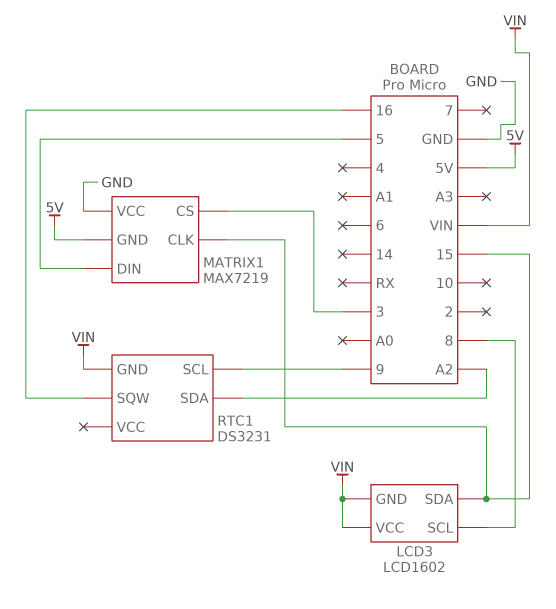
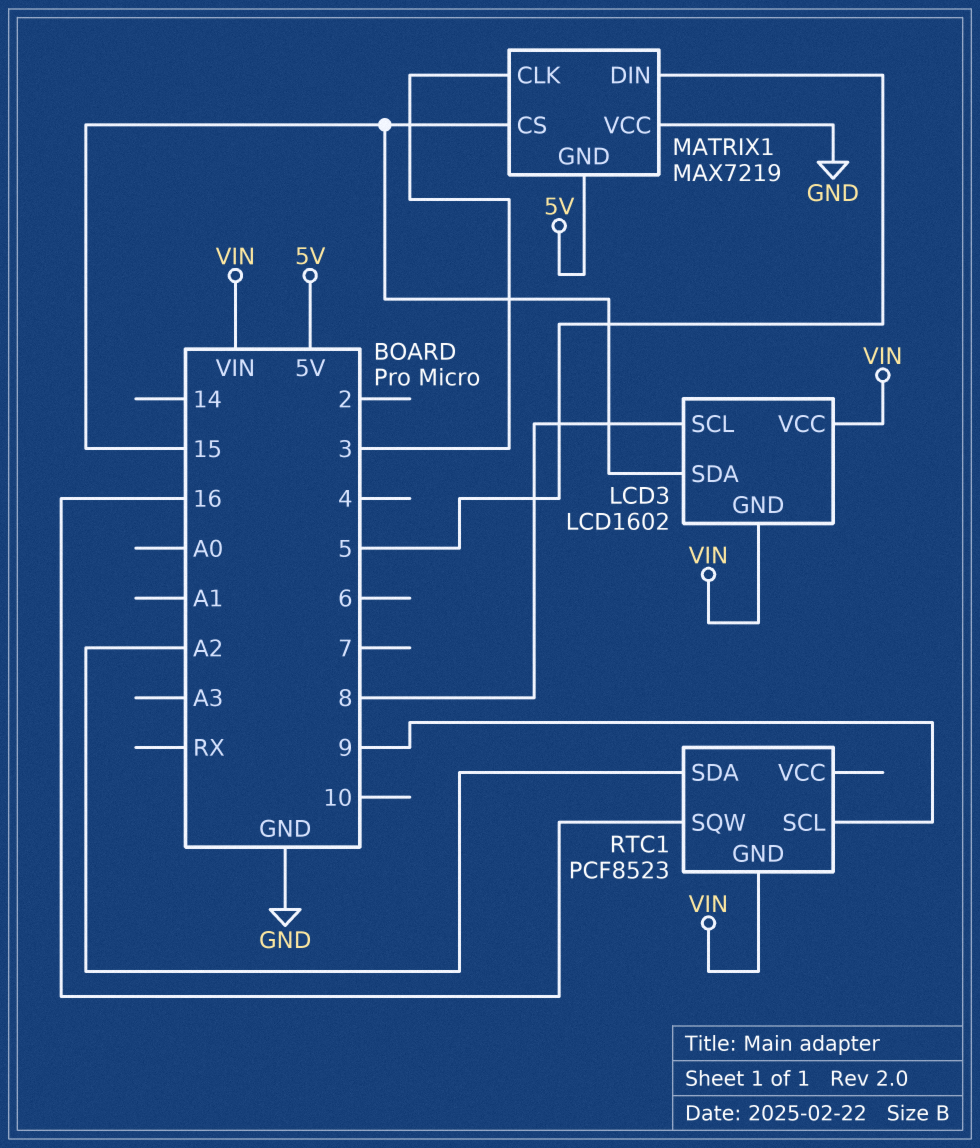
MATRIX1 pin CLK: 15 -> 3
MATRIX1 pin CS: 3 -> 15
RTC1: DS3231 -> PCF8523

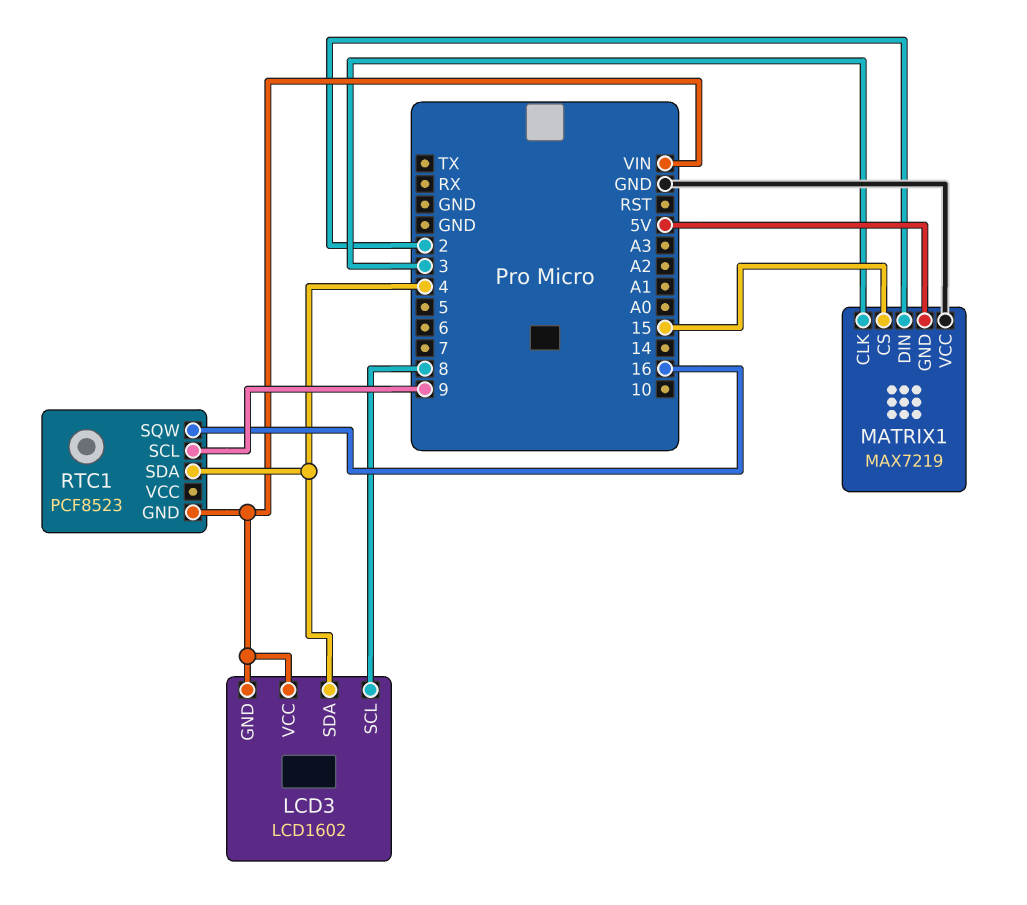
LCD3 pin SDA: 15 -> 4
MATRIX1 pin DIN: 5 -> 2
RTC1 pin SDA: A2 -> 4

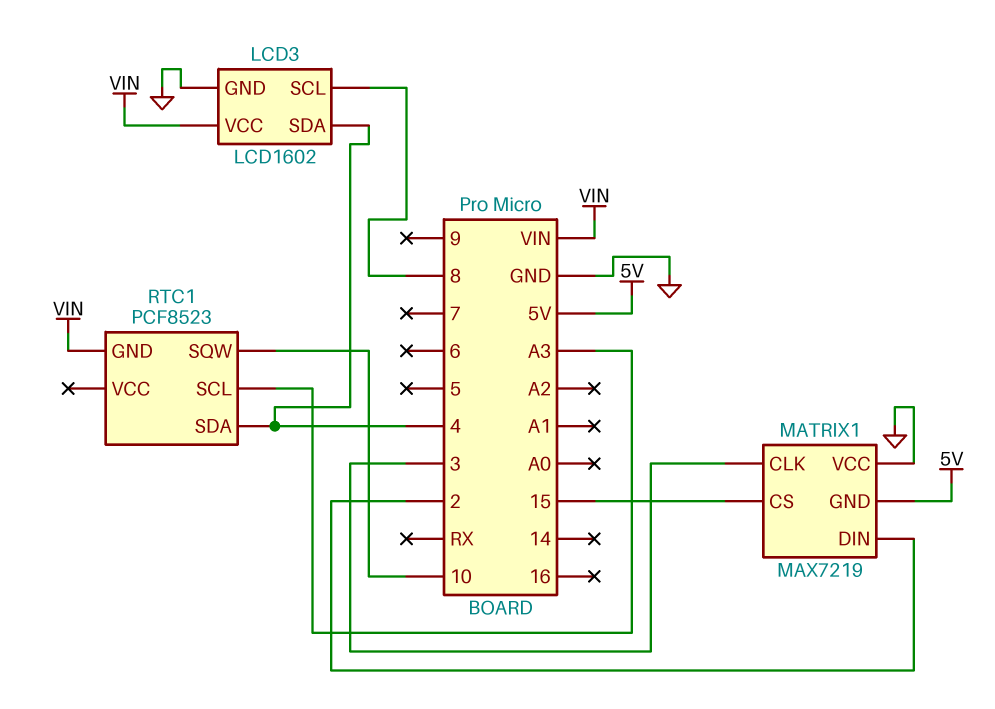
LCD3 pin GND: VIN -> GND
RTC1 pin SCL: 9 -> A3
RTC1 pin SQW: 16 -> 10

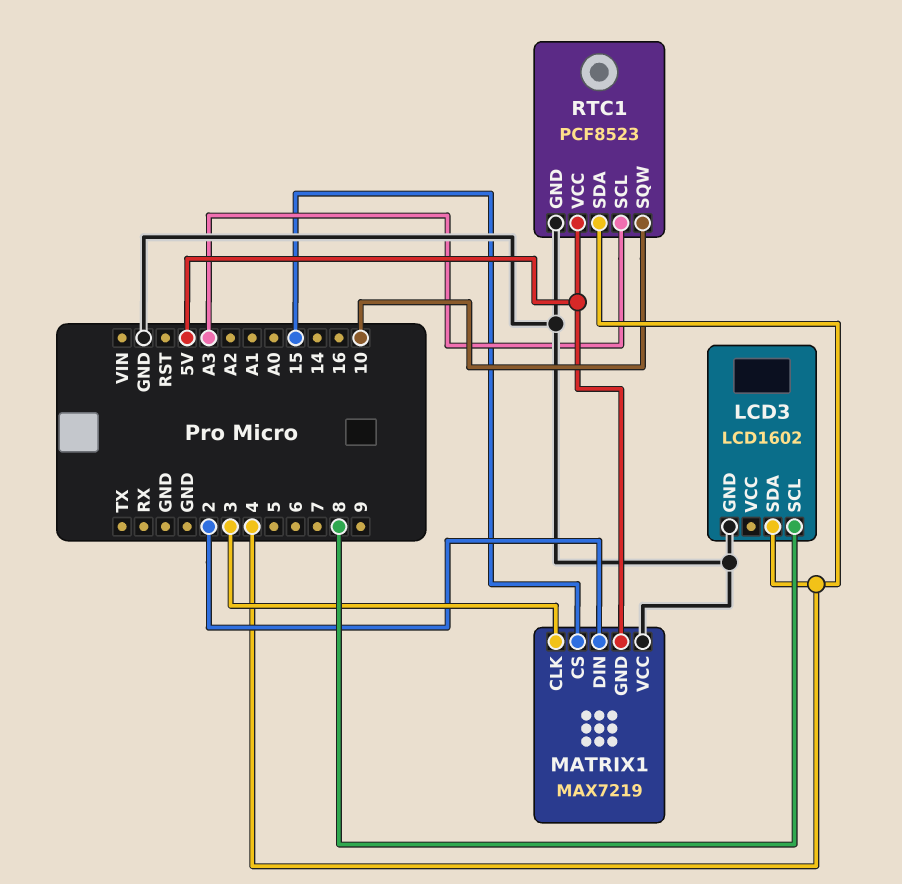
LCD3 pin VCC: VIN -> none
RTC1 pin GND: VIN -> GND
RTC1 pin VCC: none -> 5V

